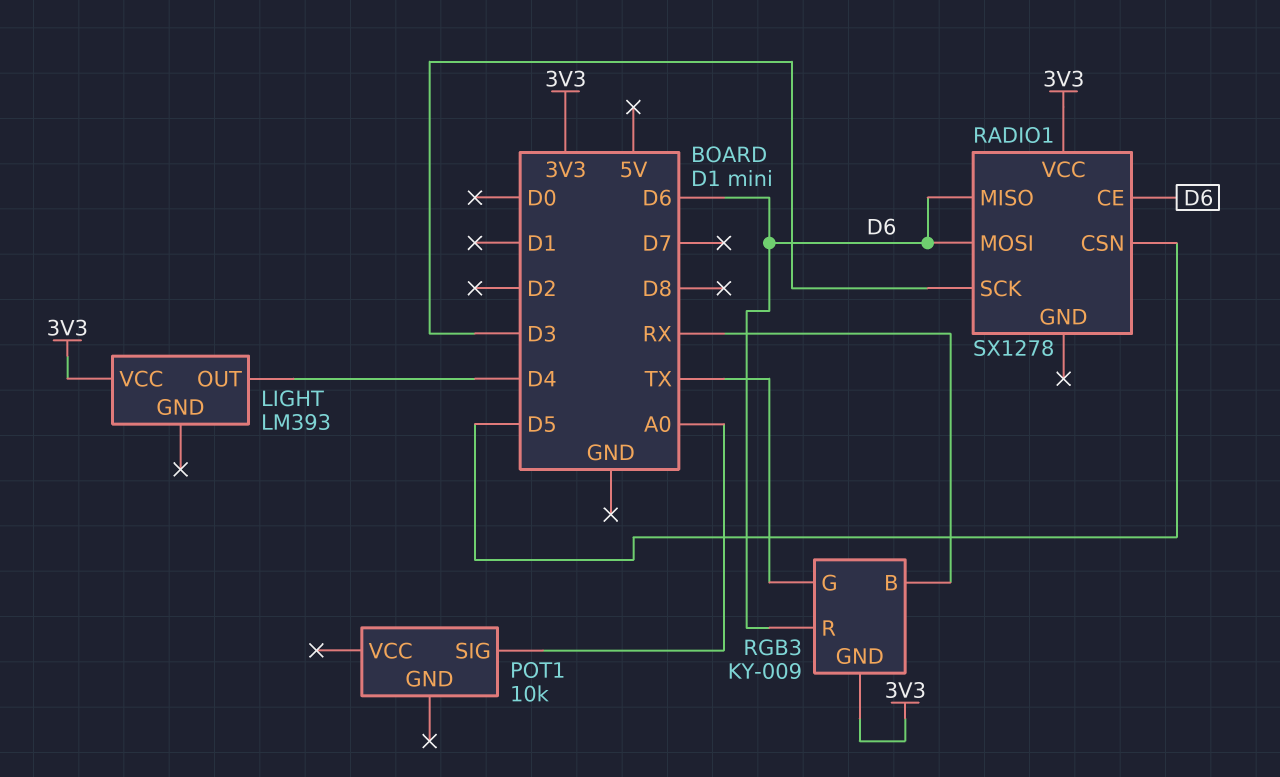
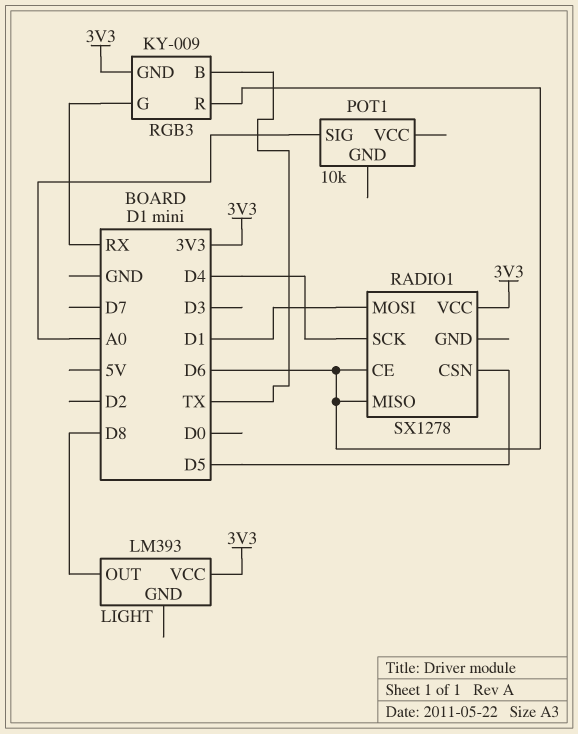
LIGHT pin OUT: D4 -> D8
RADIO1 pin MOSI: D6 -> D1
RADIO1 pin SCK: D3 -> D4
RGB3 pin B: RX -> TX
RGB3 pin G: TX -> RX

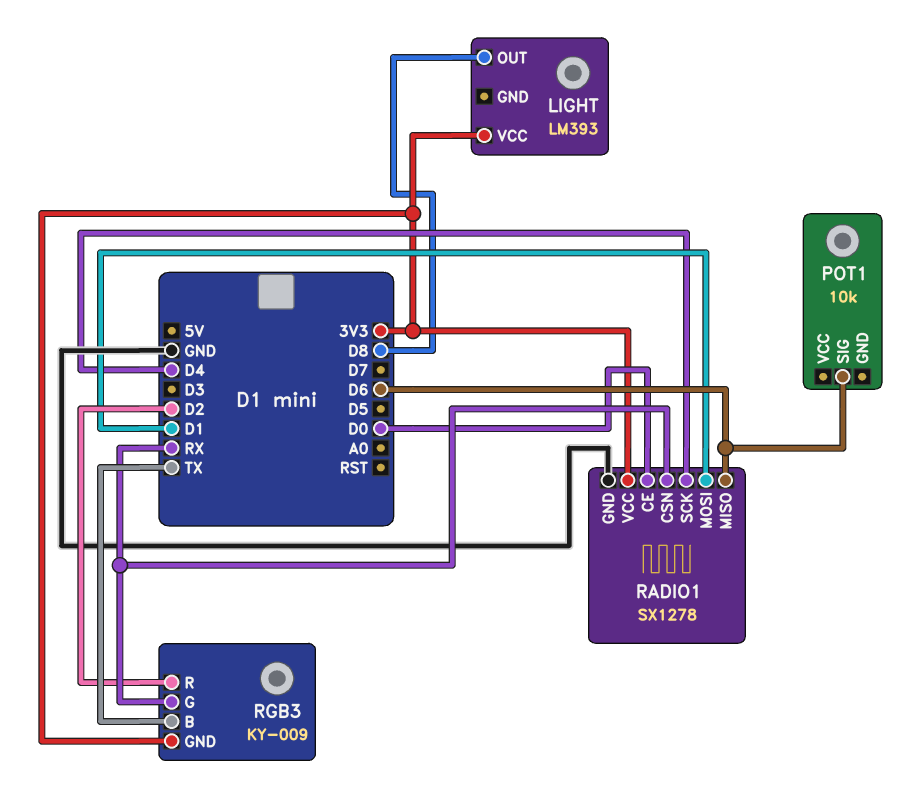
POT1 pin SIG: A0 -> D6
RADIO1 pin CE: D6 -> D0
RADIO1 pin CSN: D5 -> RX
RADIO1 pin GND: none -> GND
RGB3 pin R: D6 -> D2

